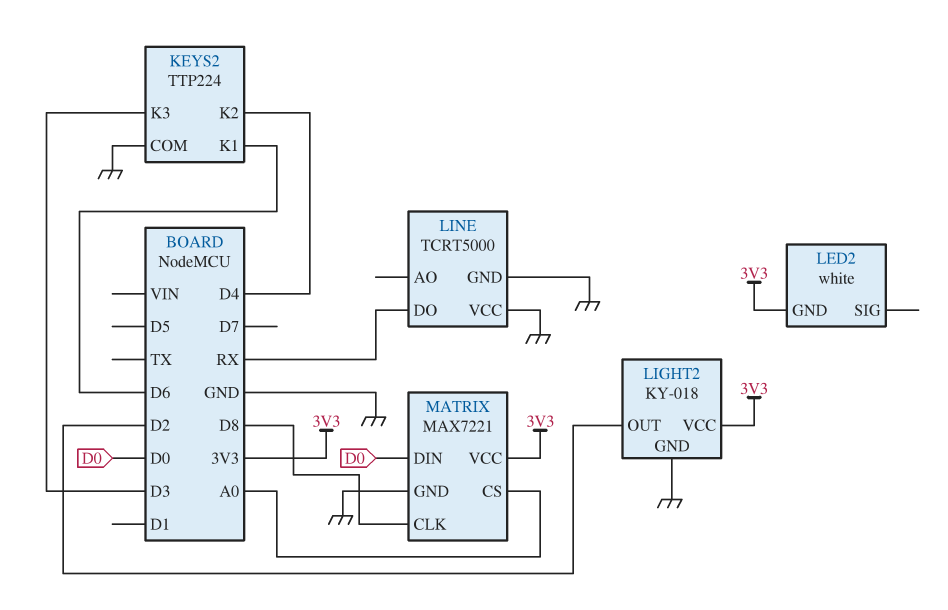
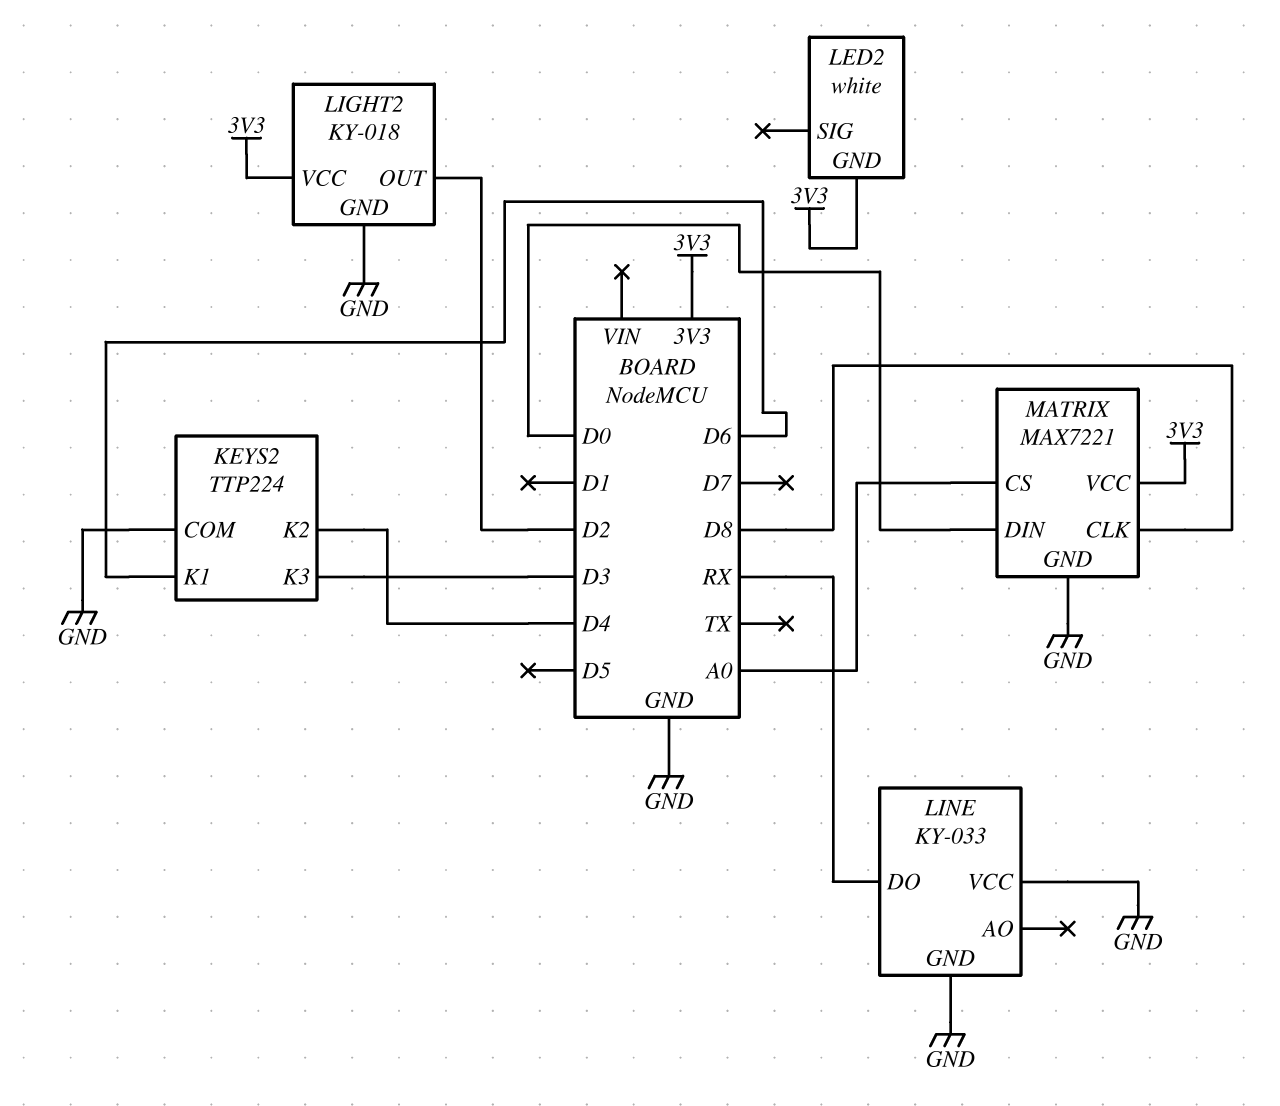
LINE: TCRT5000 -> KY-033

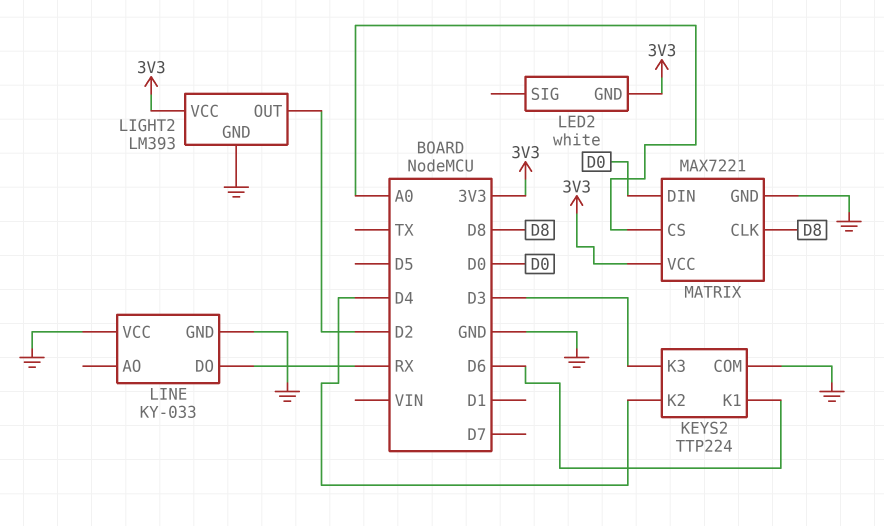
LIGHT2: KY-018 -> LM393

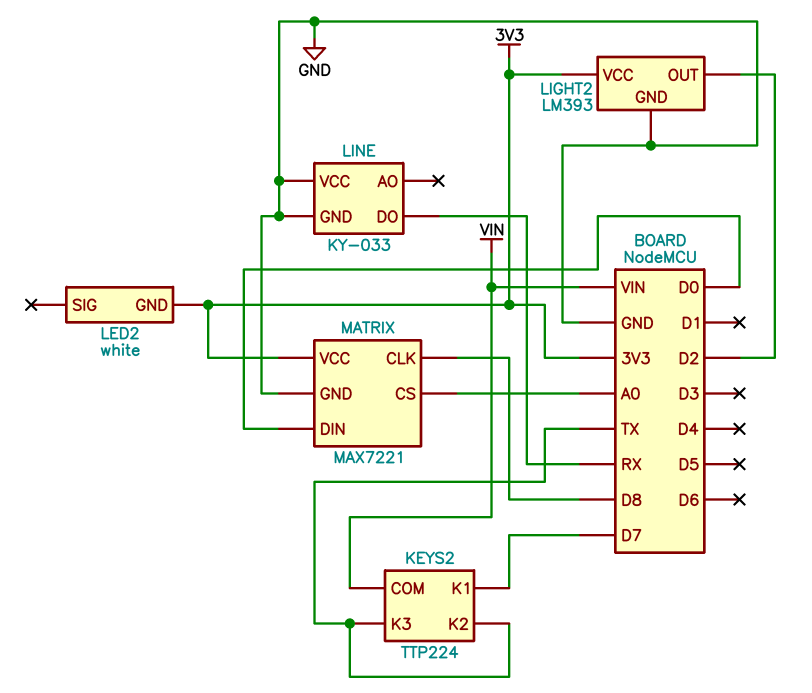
KEYS2 pin COM: GND -> VIN
KEYS2 pin K1: D6 -> D7
KEYS2 pin K2: D4 -> TX
KEYS2 pin K3: D3 -> TX

